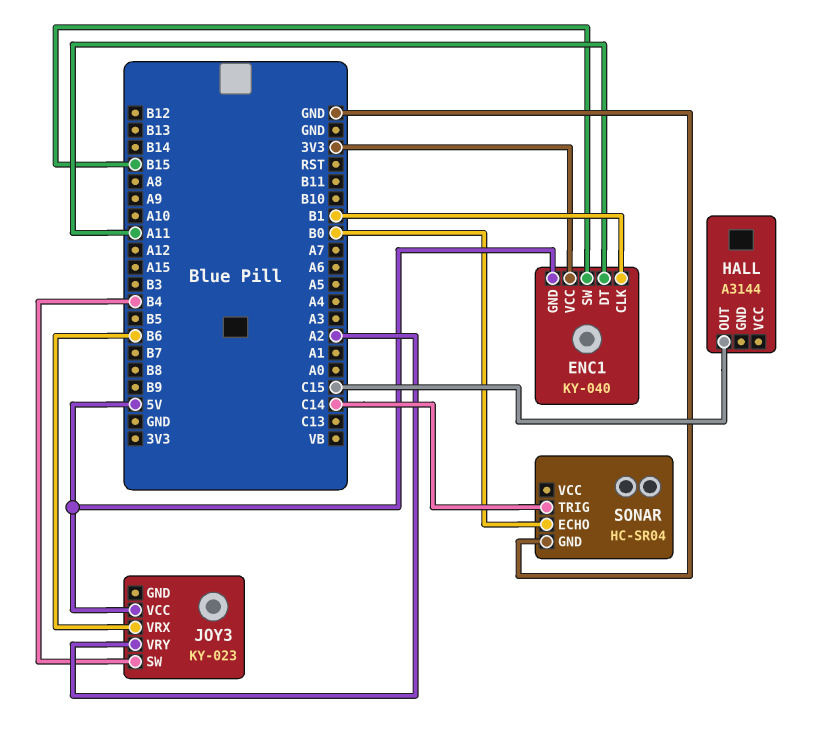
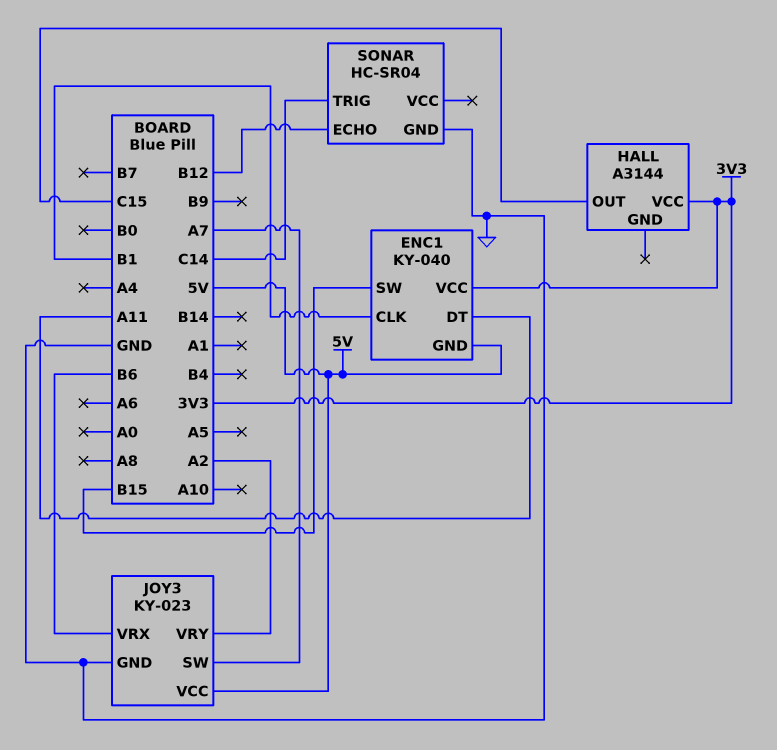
HALL pin VCC: none -> 3V3
JOY3 pin GND: none -> GND
JOY3 pin SW: B4 -> A7
SONAR pin ECHO: B0 -> B12

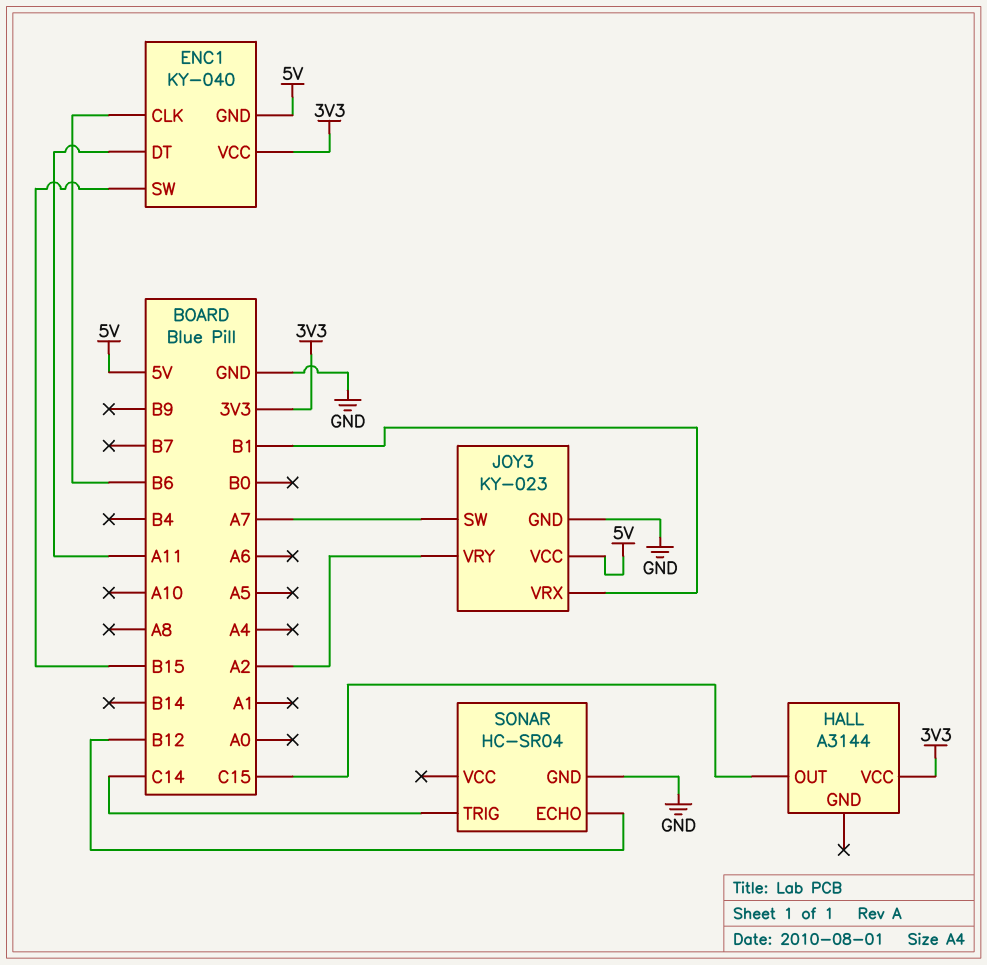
ENC1 pin CLK: B1 -> B6
JOY3 pin VRX: B6 -> B1

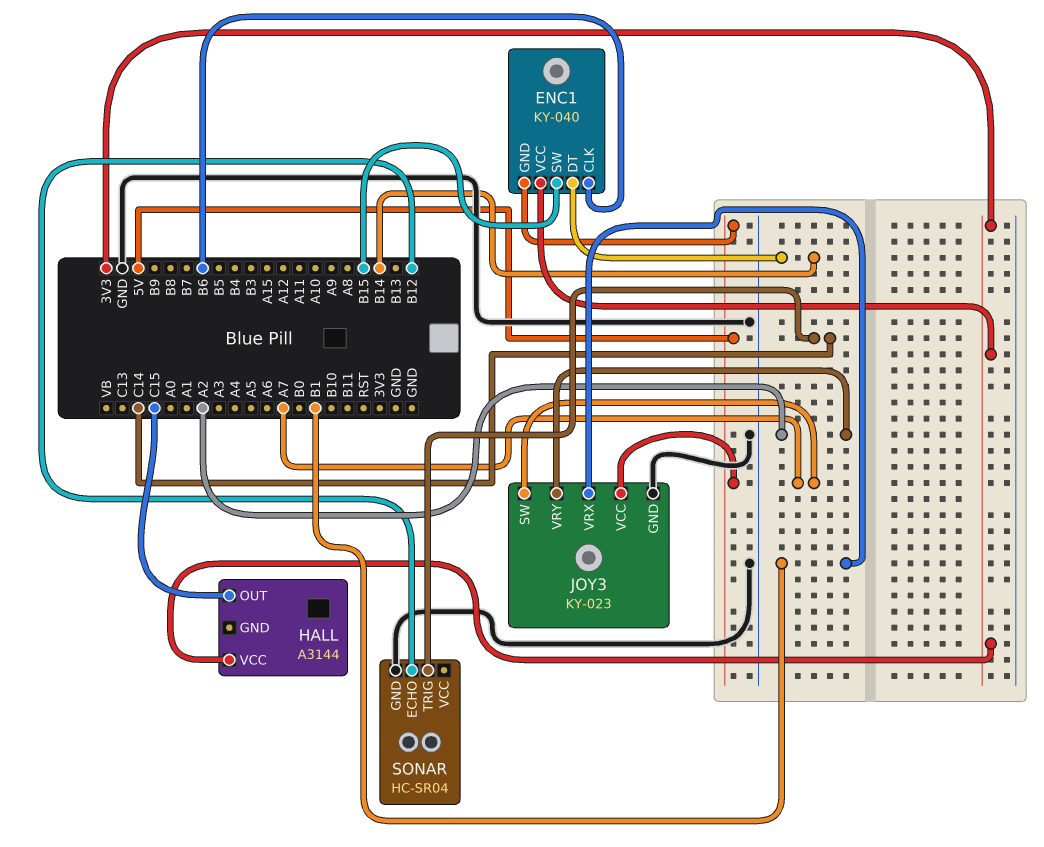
ENC1 pin DT: A11 -> B14

